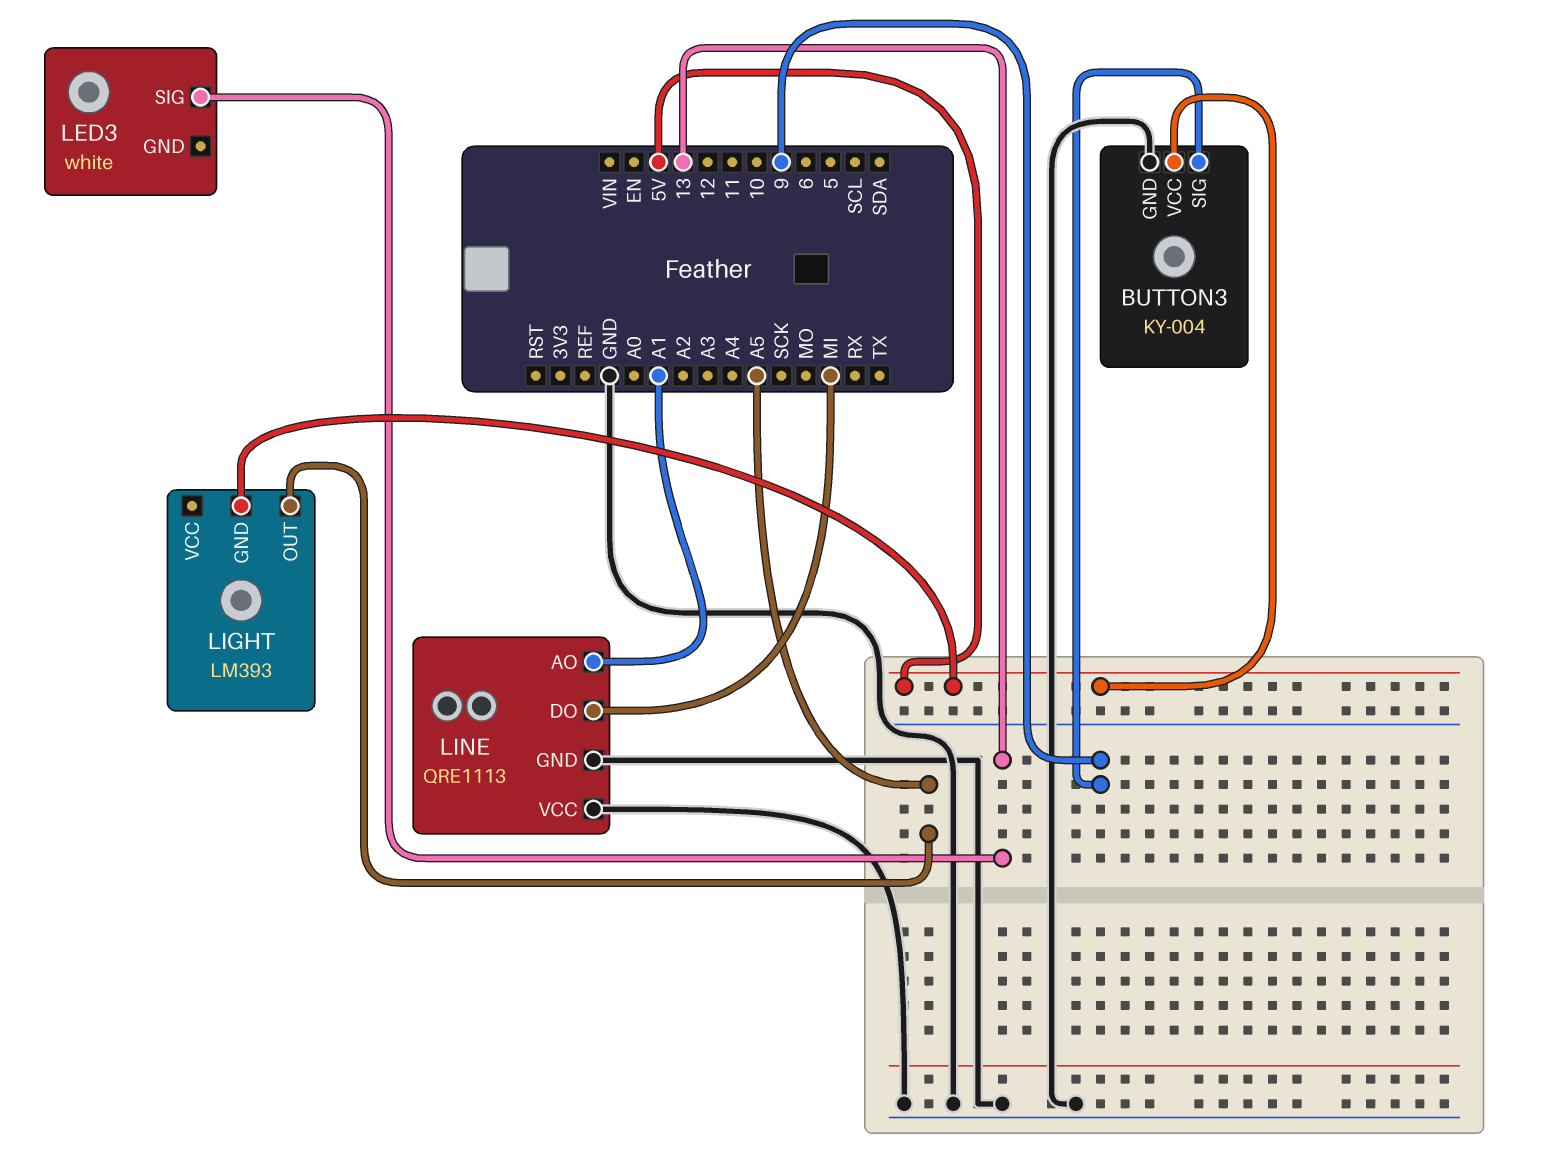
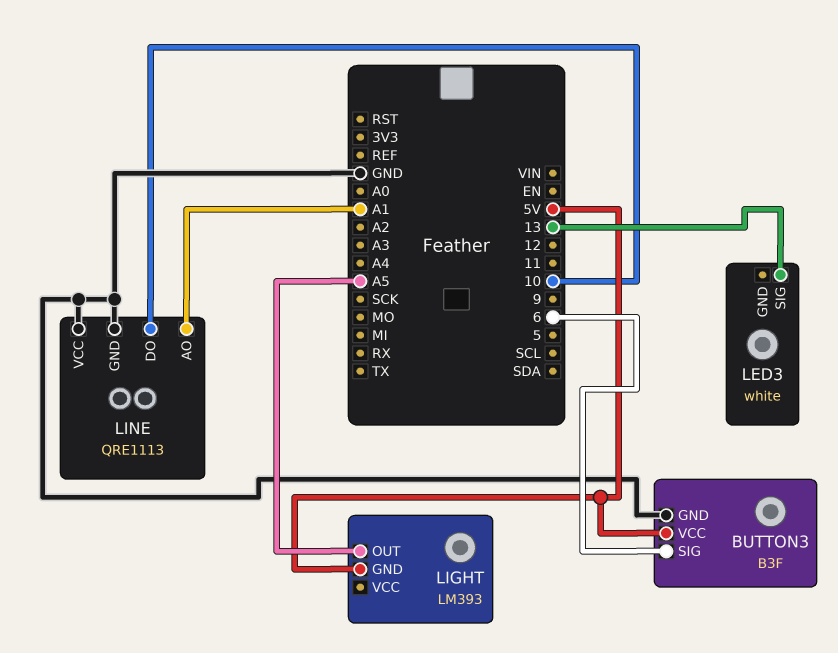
BUTTON3: KY-004 -> B3F
BUTTON3 pin SIG: 9 -> 6
LINE pin DO: MI -> 10

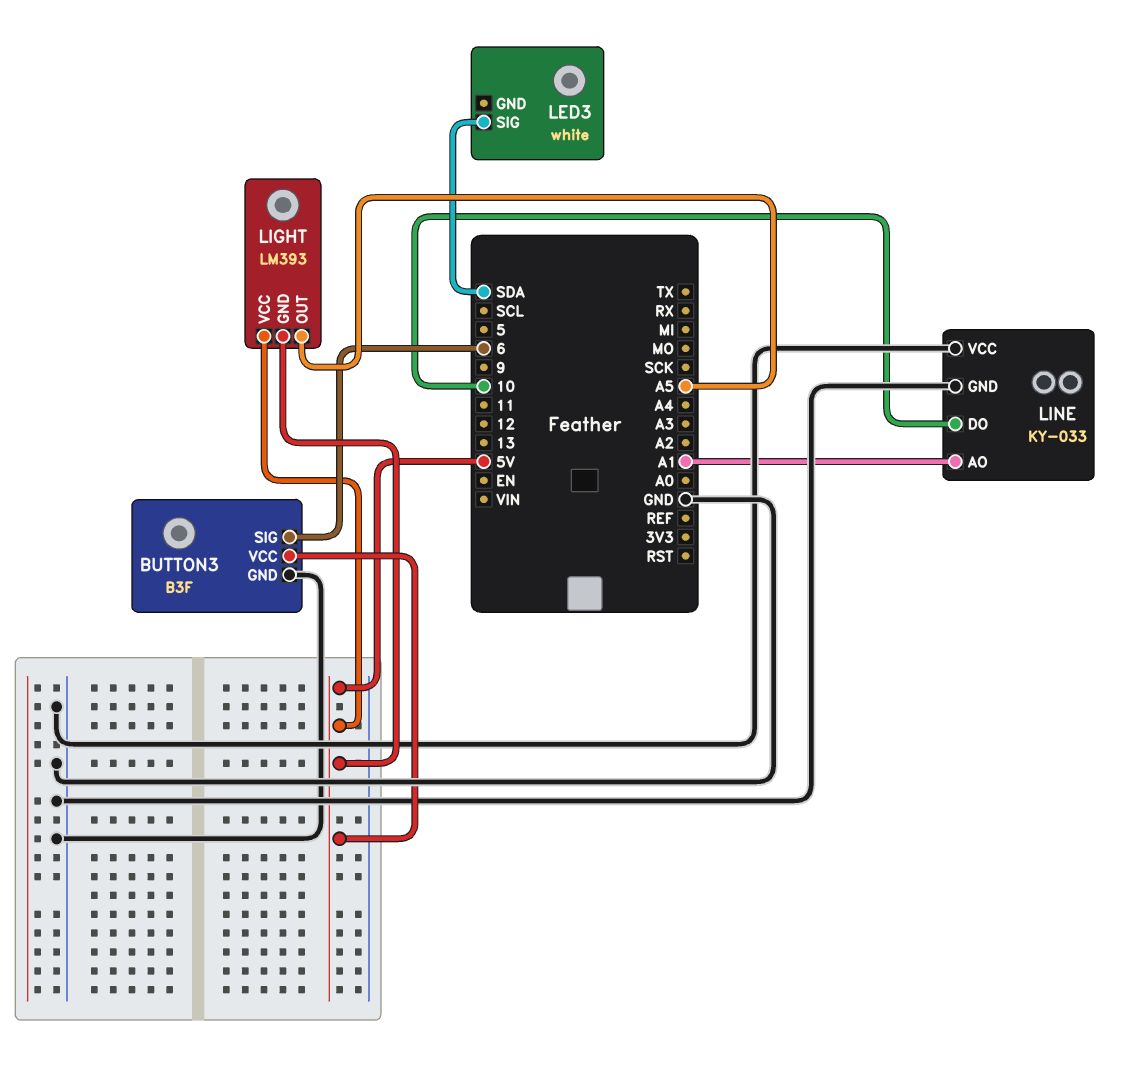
LED3 pin SIG: 13 -> SDA
LIGHT pin VCC: none -> 5V
LINE: QRE1113 -> KY-033

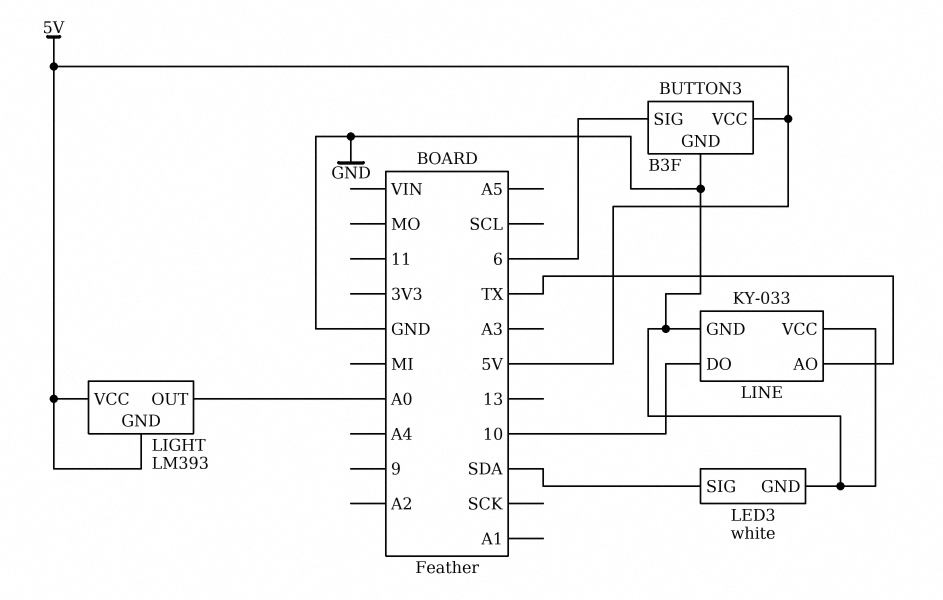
LED3 pin GND: none -> GND
LIGHT pin OUT: A5 -> A0
LINE pin AO: A1 -> TX

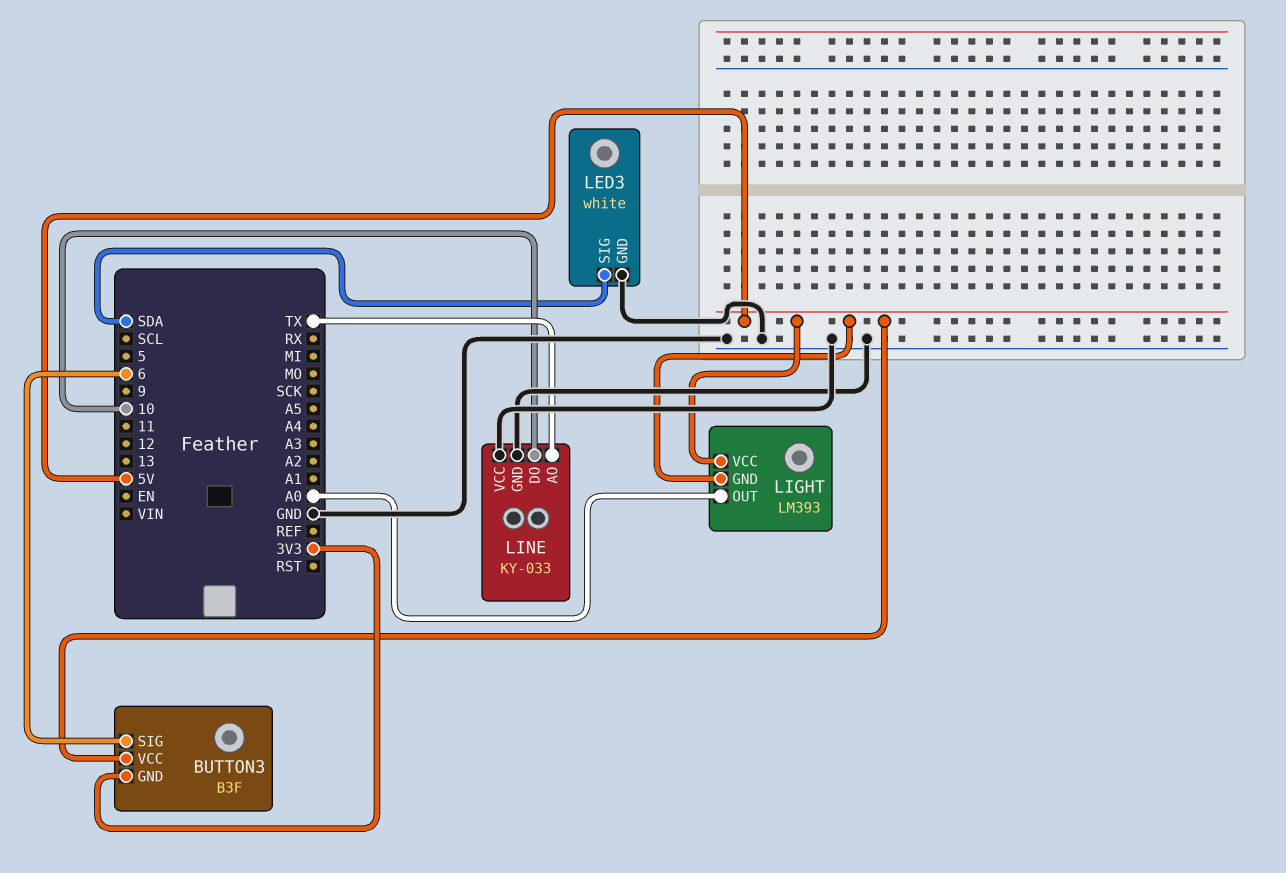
BUTTON3 pin GND: GND -> 3V3

